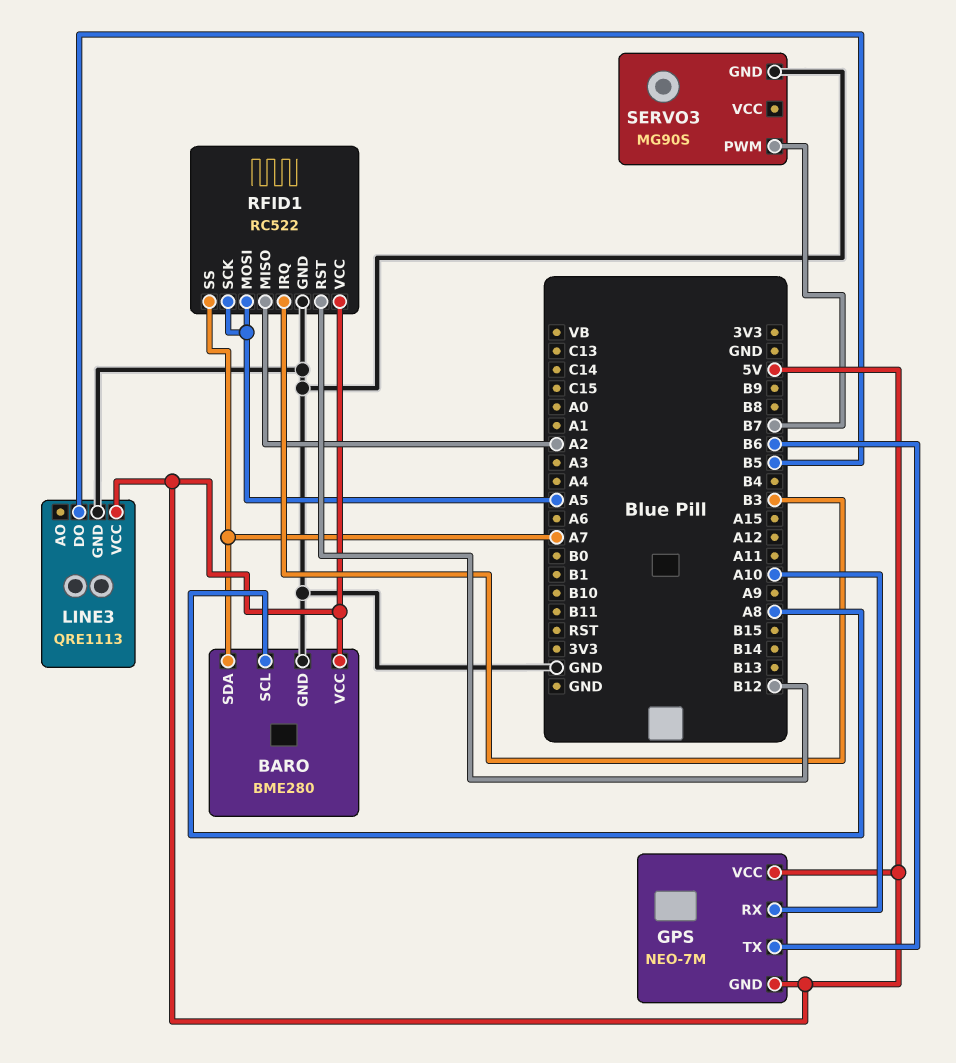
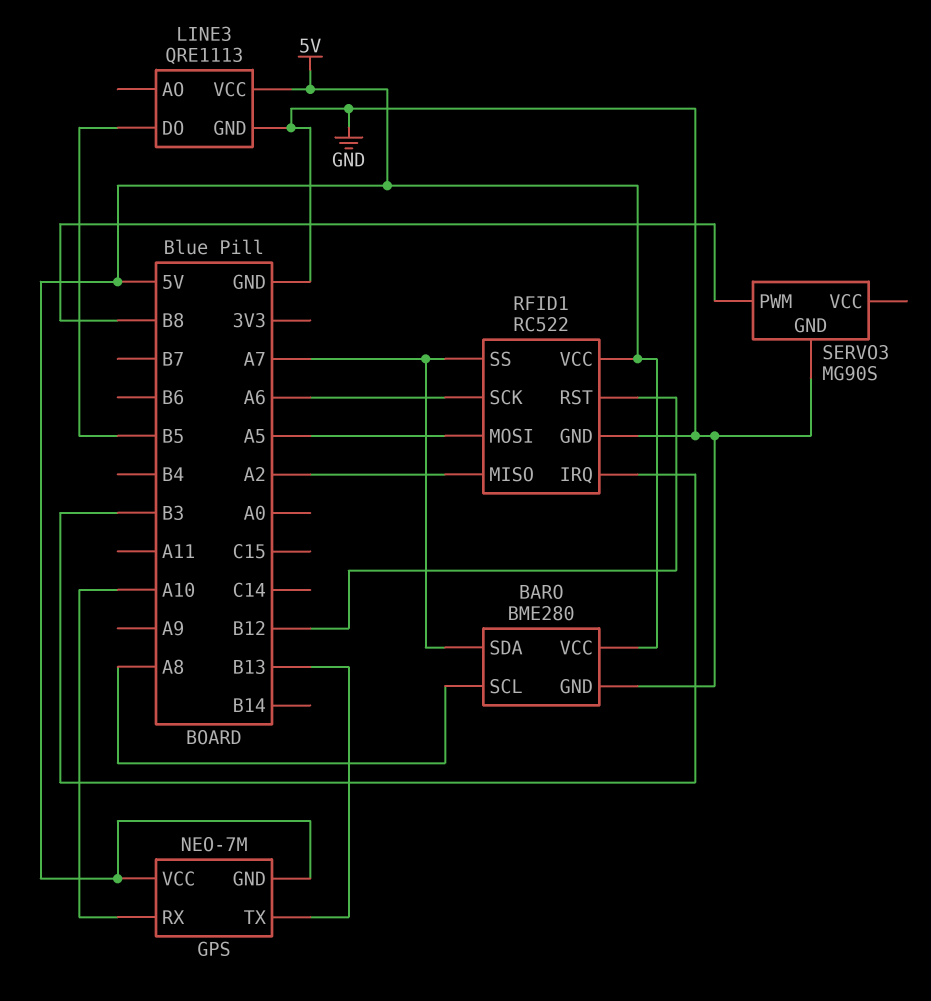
GPS pin TX: B6 -> B13
RFID1 pin SCK: A5 -> A6
SERVO3 pin PWM: B7 -> B8

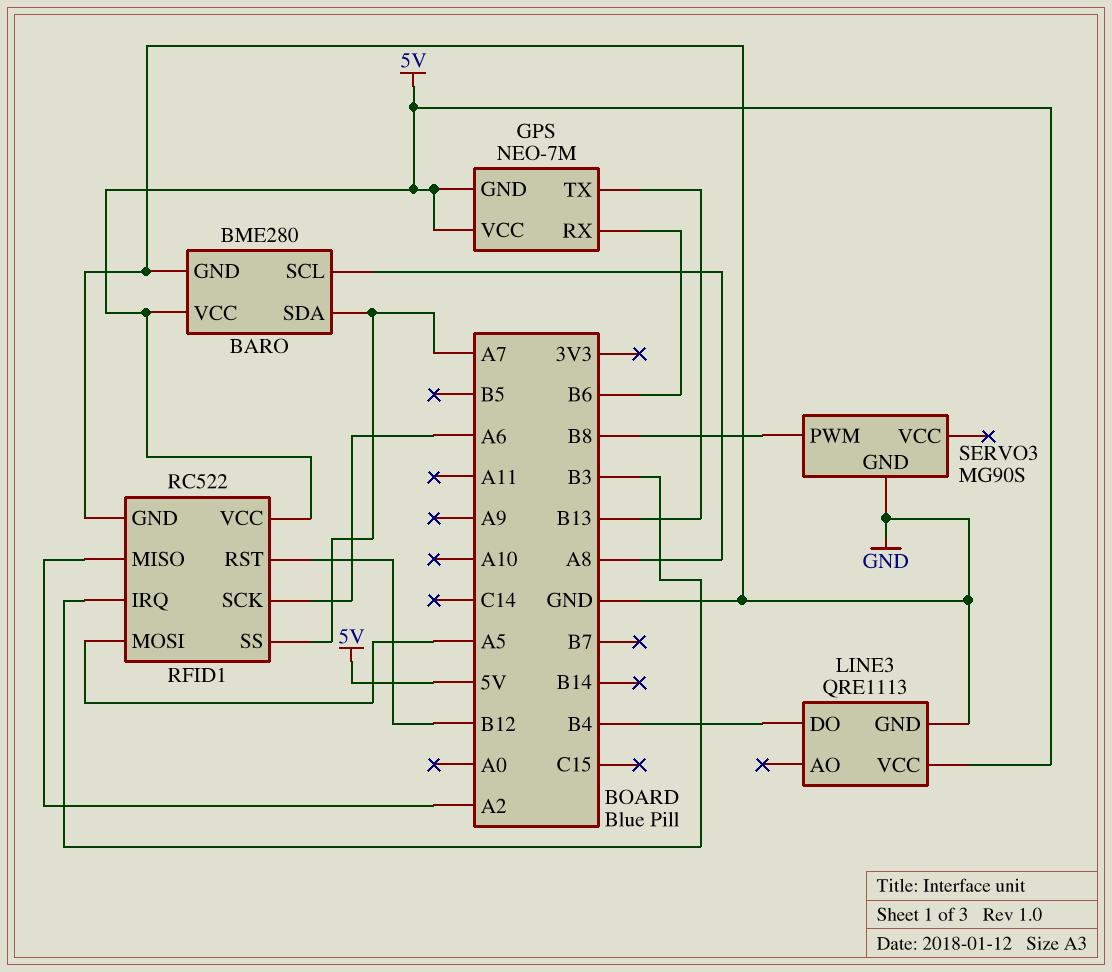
GPS pin RX: A10 -> B6
LINE3 pin DO: B5 -> B4

